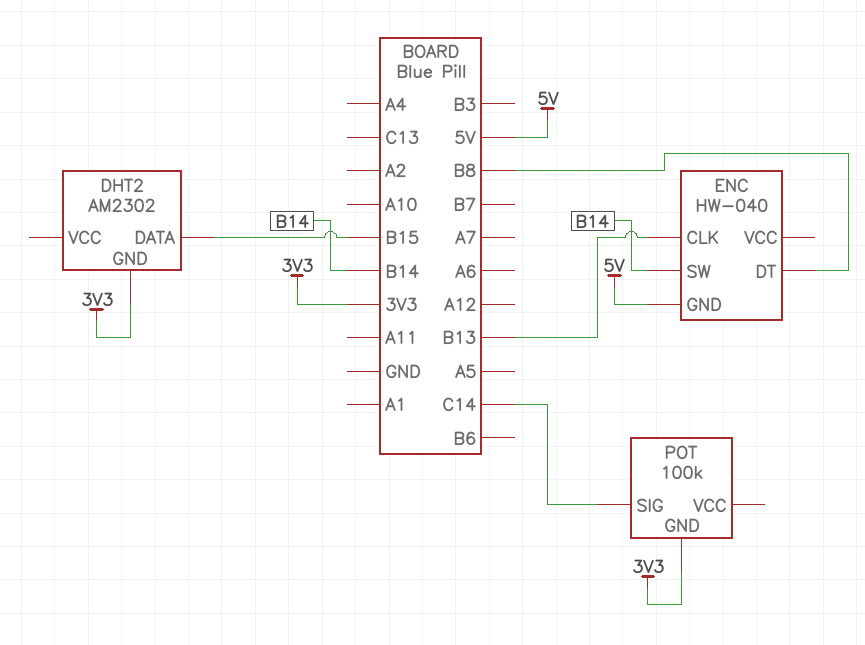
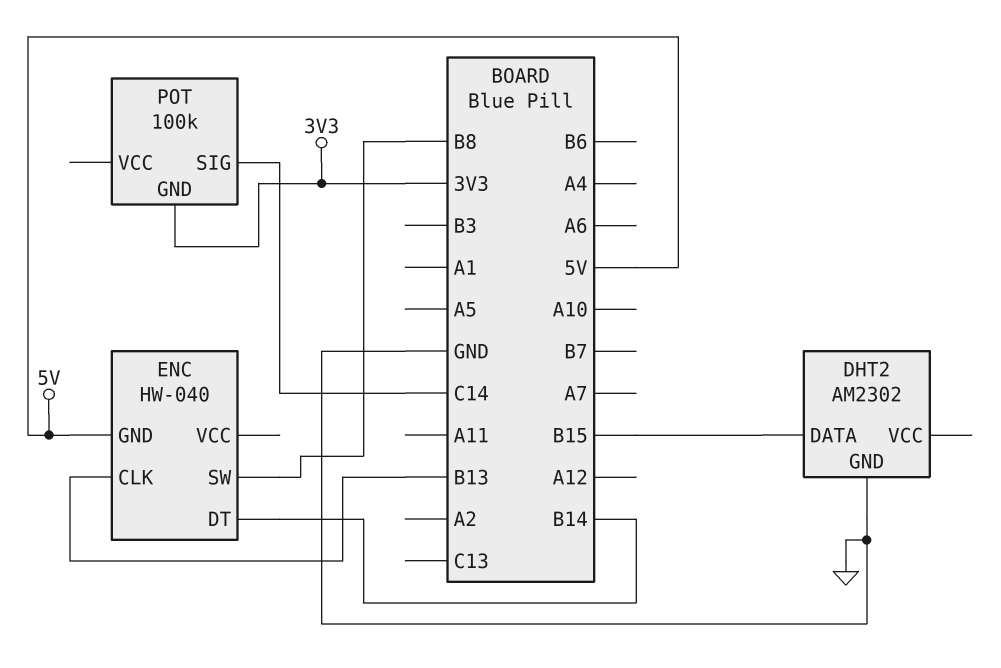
DHT2 pin GND: 3V3 -> GND
ENC pin DT: B8 -> B14
ENC pin SW: B14 -> B8

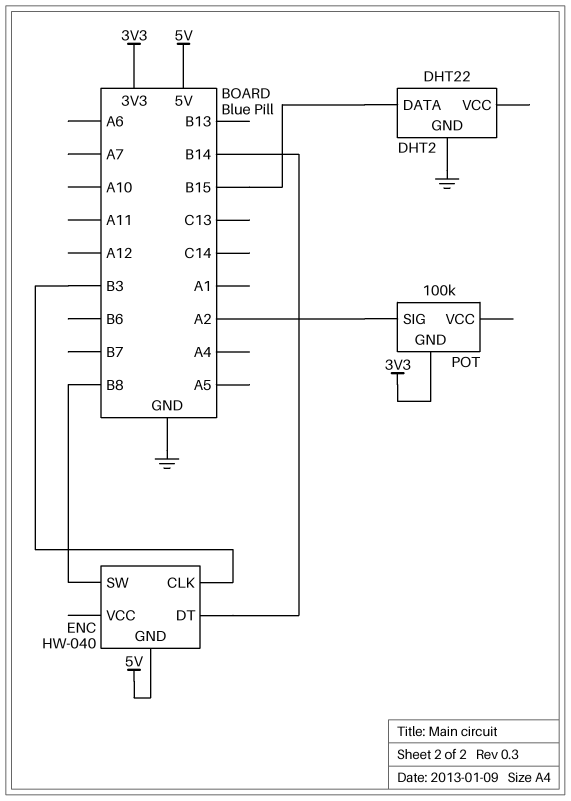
DHT2: AM2302 -> DHT22
ENC pin CLK: B13 -> B3
POT pin SIG: C14 -> A2

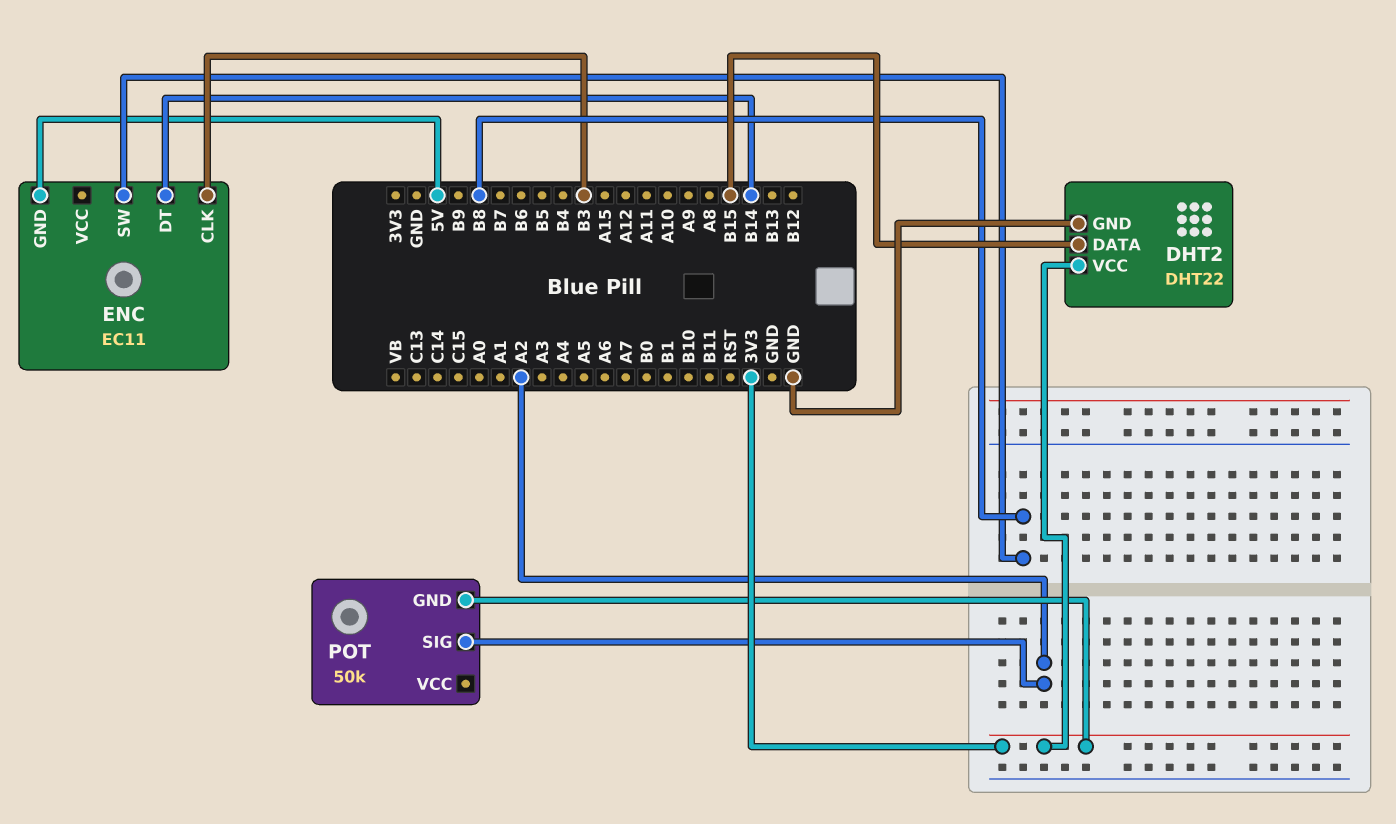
DHT2 pin VCC: none -> 3V3
ENC: HW-040 -> EC11
POT: 100k -> 50k

